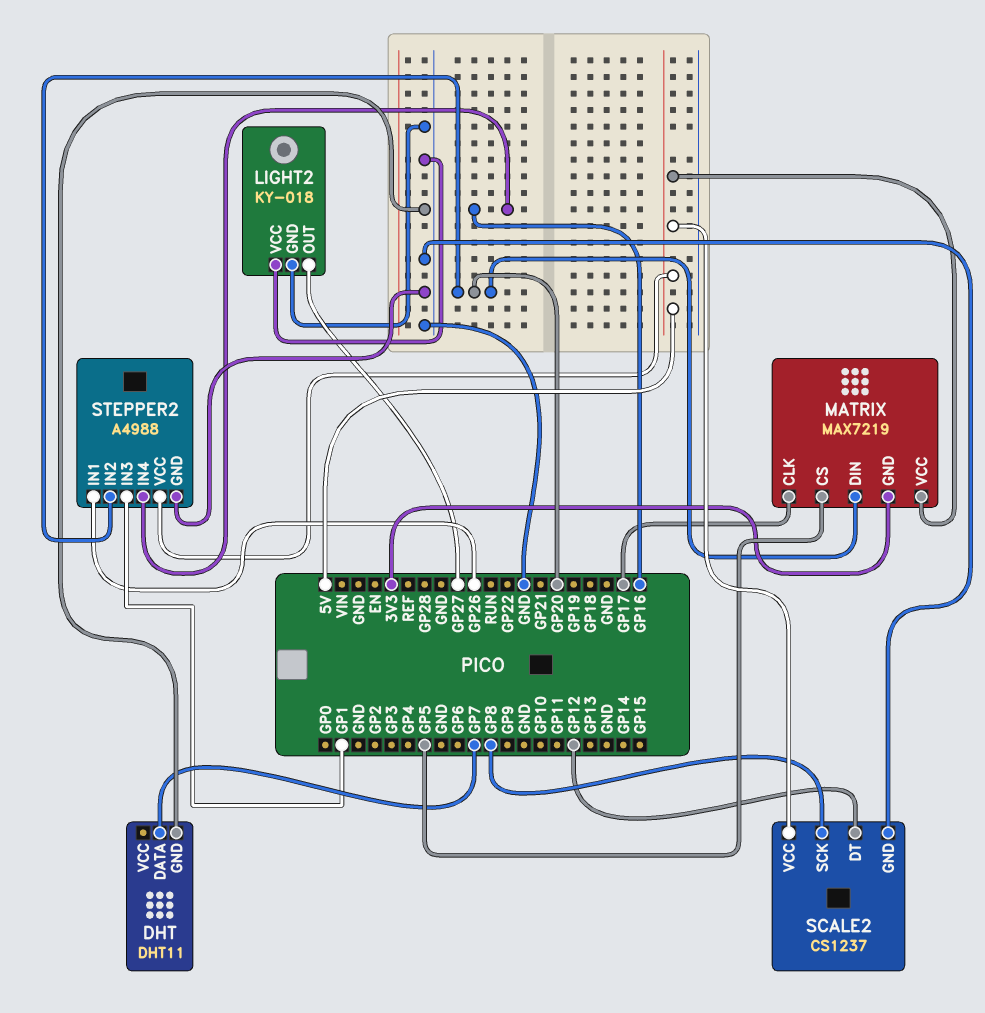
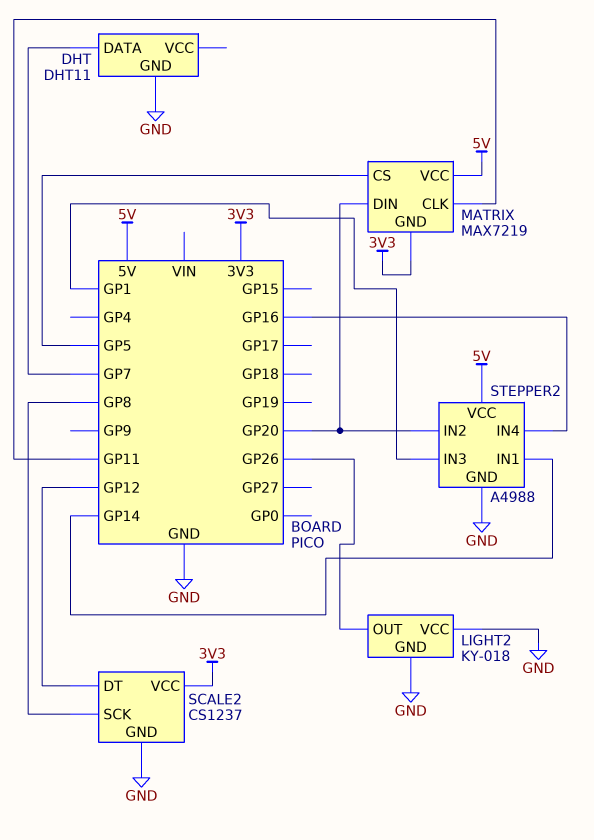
LIGHT2 pin OUT: GP27 -> GP26
MATRIX pin CLK: GP17 -> GP11
SCALE2 pin VCC: 5V -> 3V3
STEPPER2 pin IN1: GP26 -> GP14

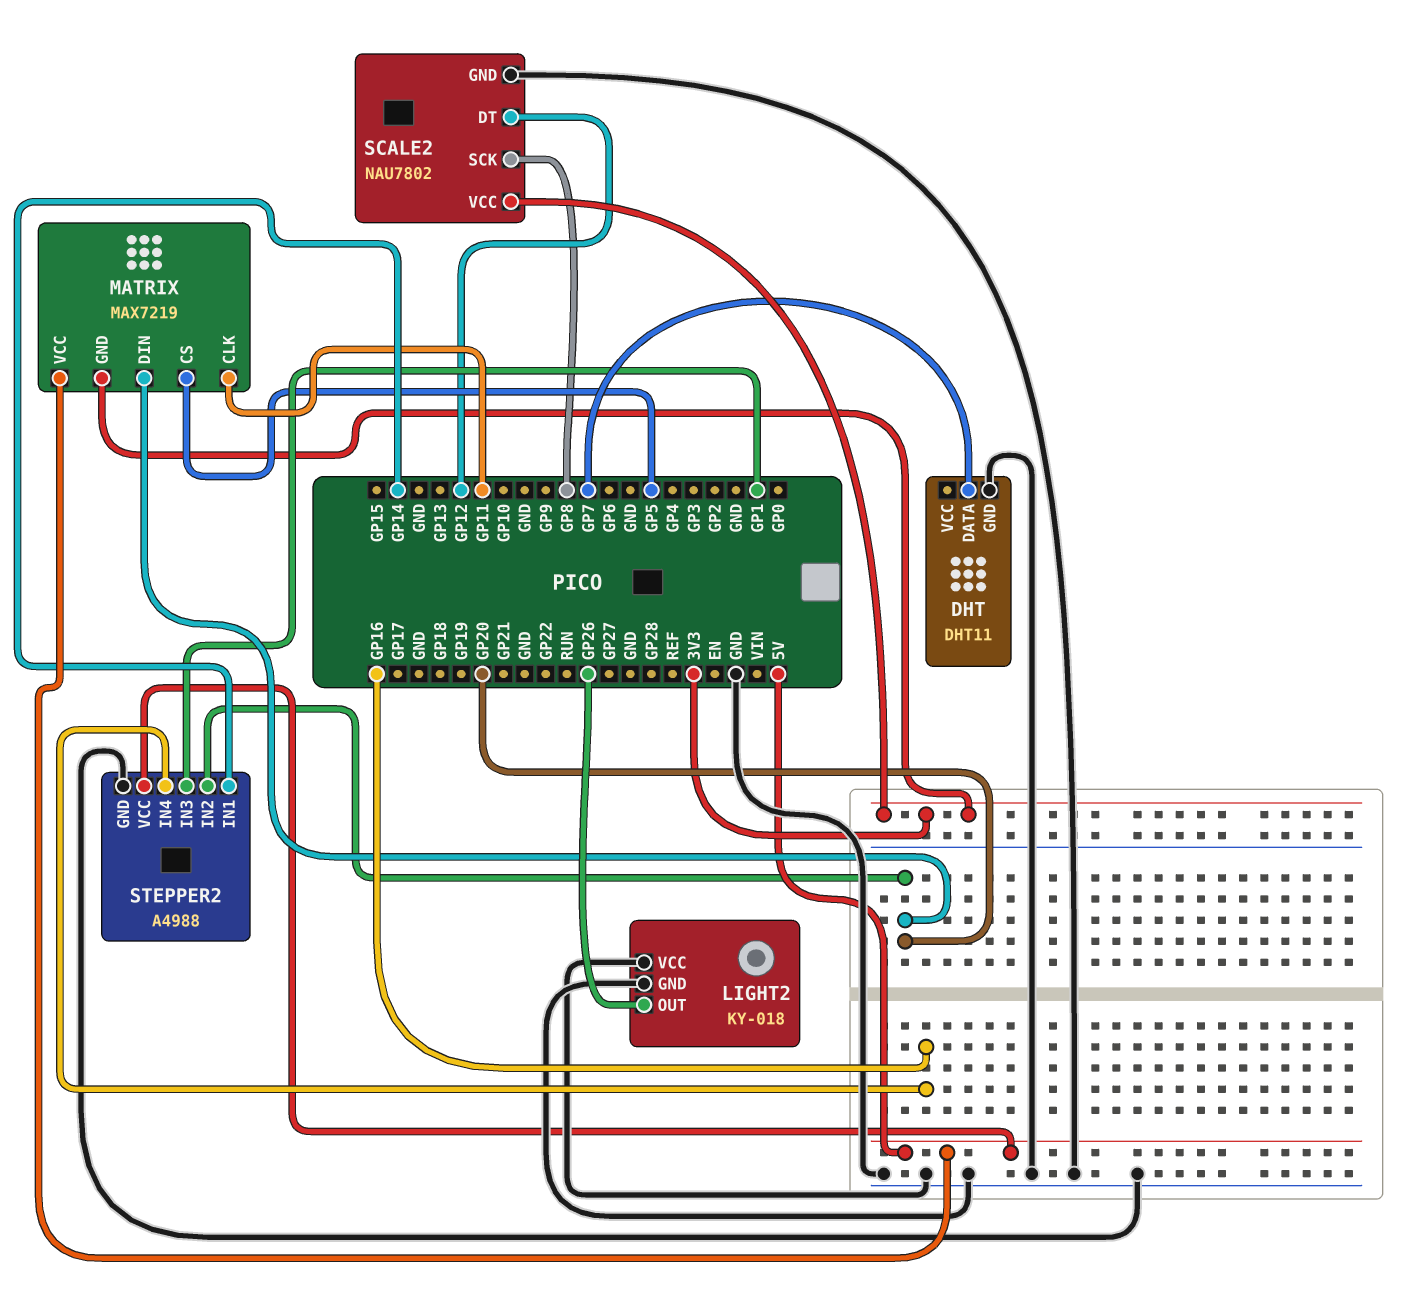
SCALE2: CS1237 -> NAU7802

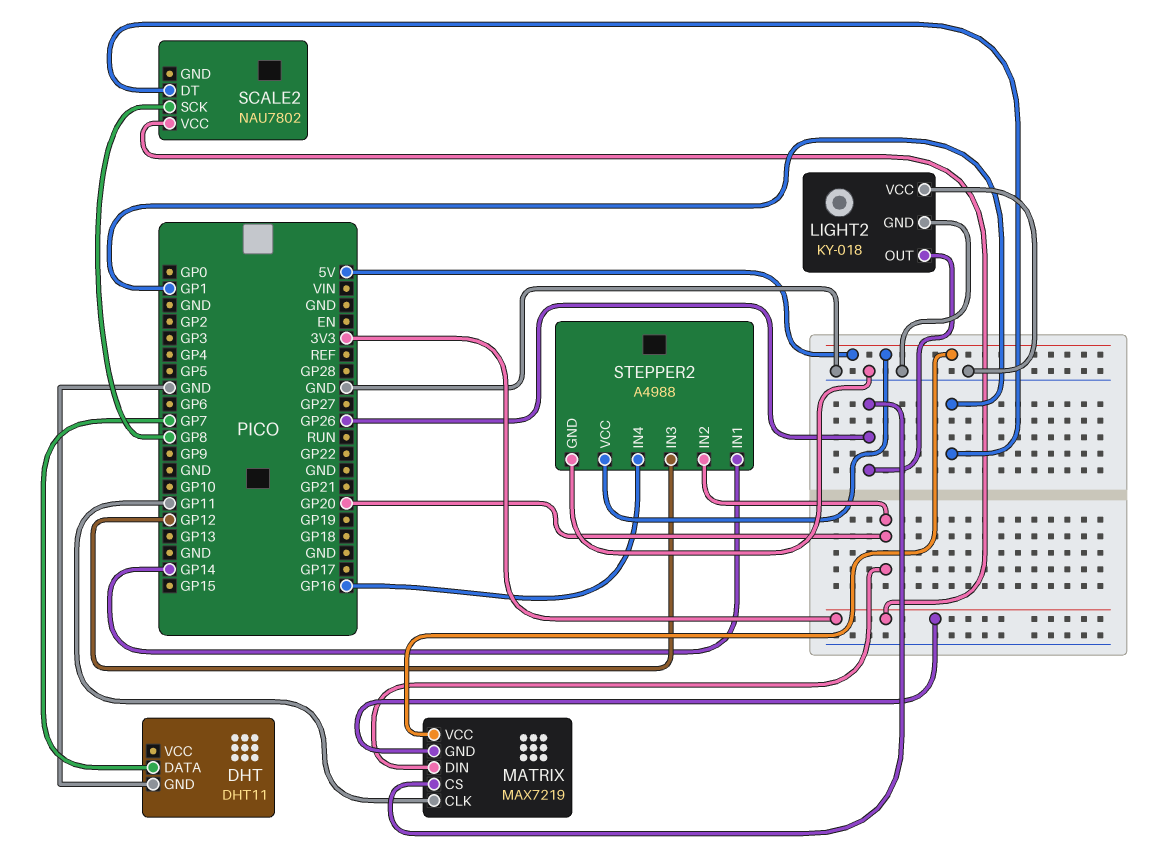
MATRIX pin CS: GP5 -> GP26
SCALE2 pin DT: GP12 -> GP1
SCALE2 pin GND: GND -> none
STEPPER2 pin IN3: GP1 -> GP12

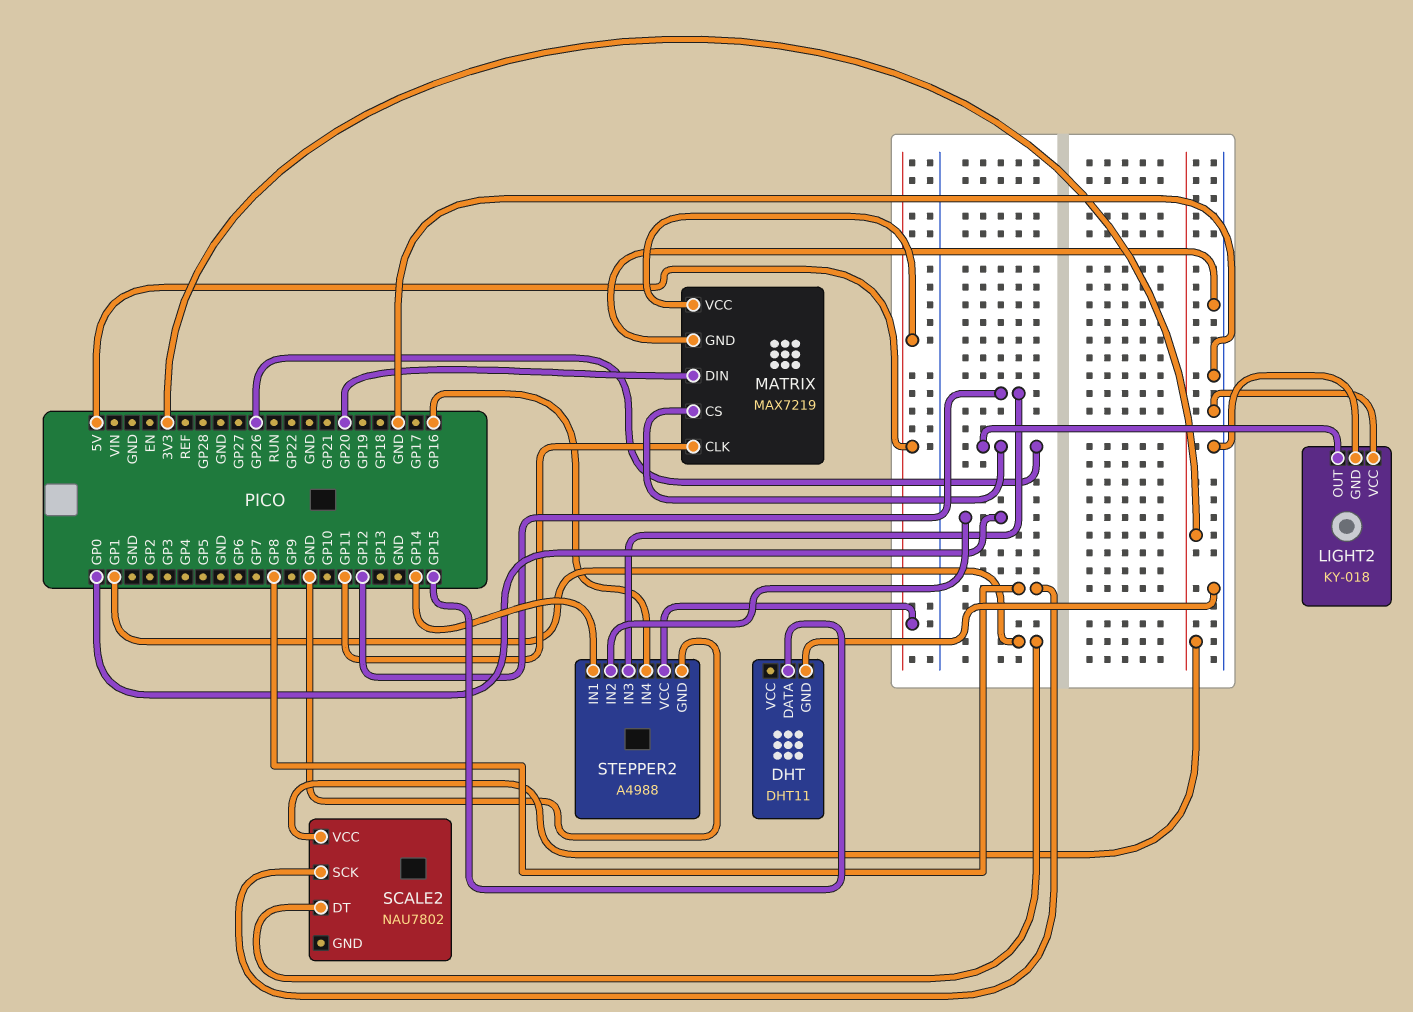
DHT pin DATA: GP7 -> GP15
MATRIX pin GND: 3V3 -> GND
STEPPER2 pin IN2: GP20 -> GP0

